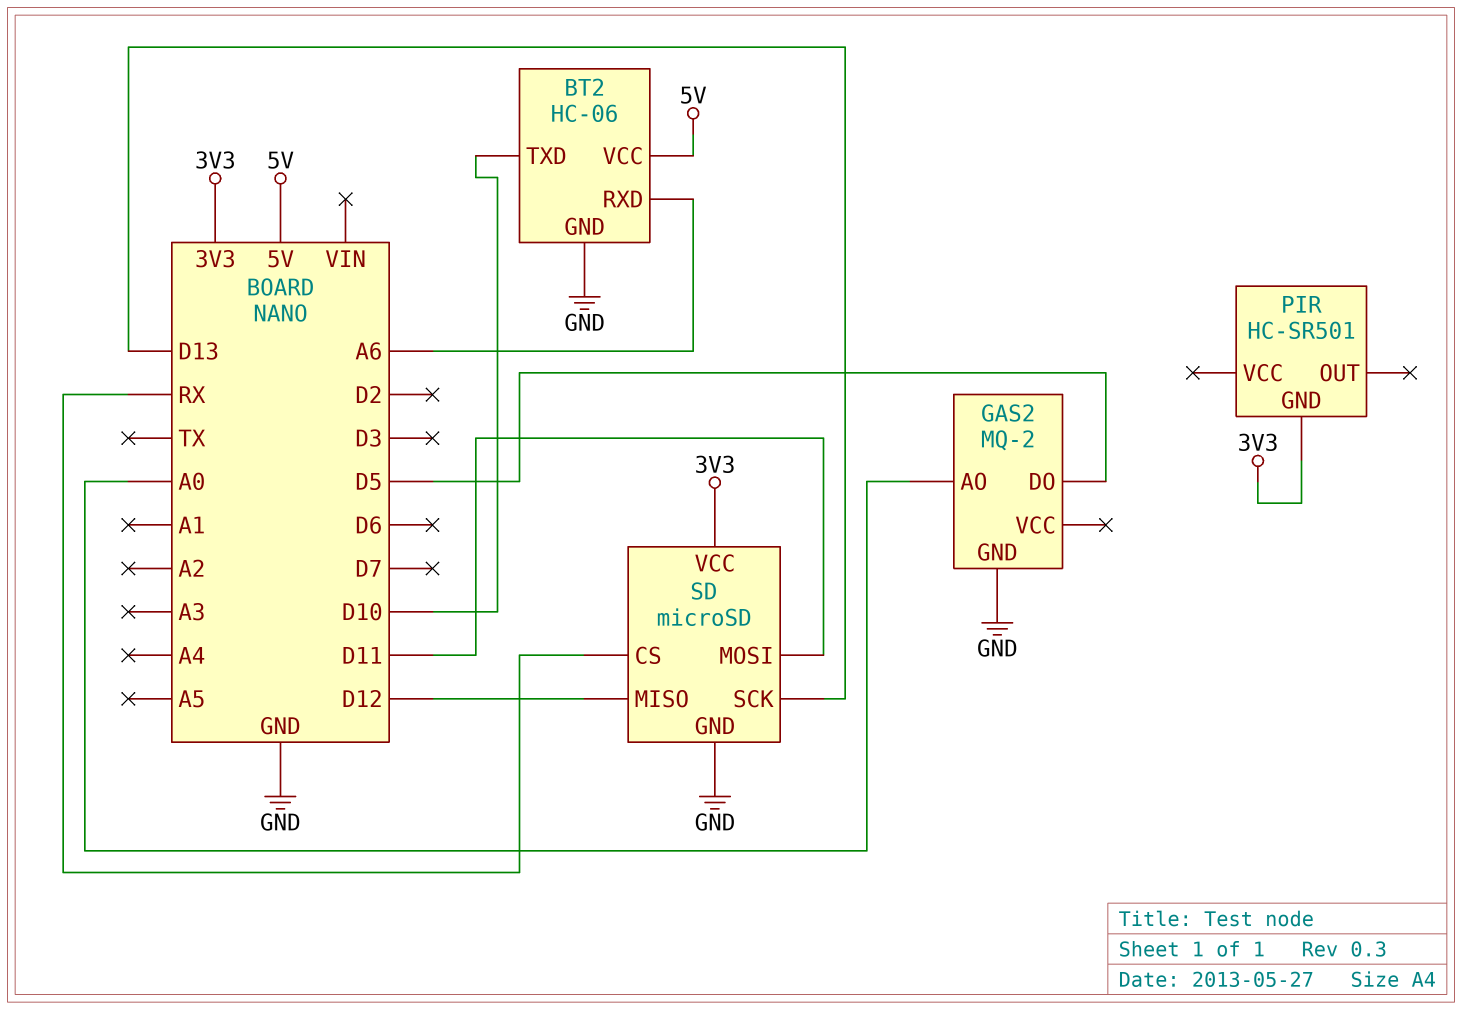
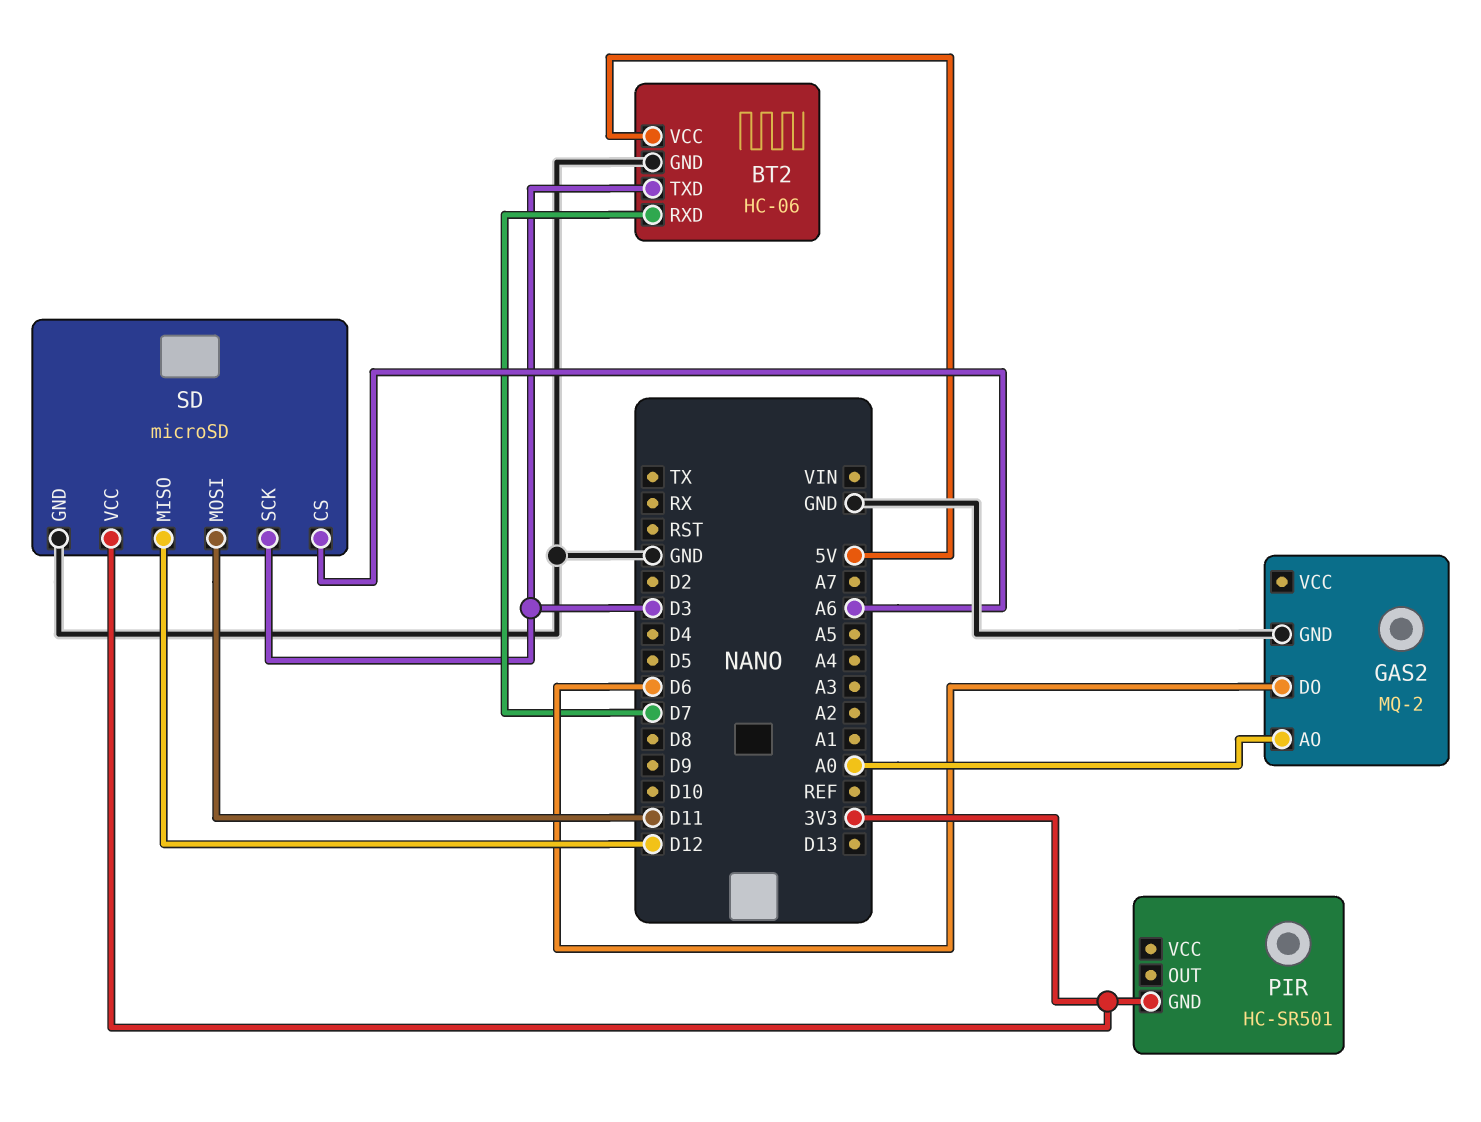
BT2 pin RXD: A6 -> D7
BT2 pin TXD: D10 -> D3
GAS2 pin DO: D5 -> D6
SD pin CS: RX -> A6
SD pin SCK: D13 -> D3

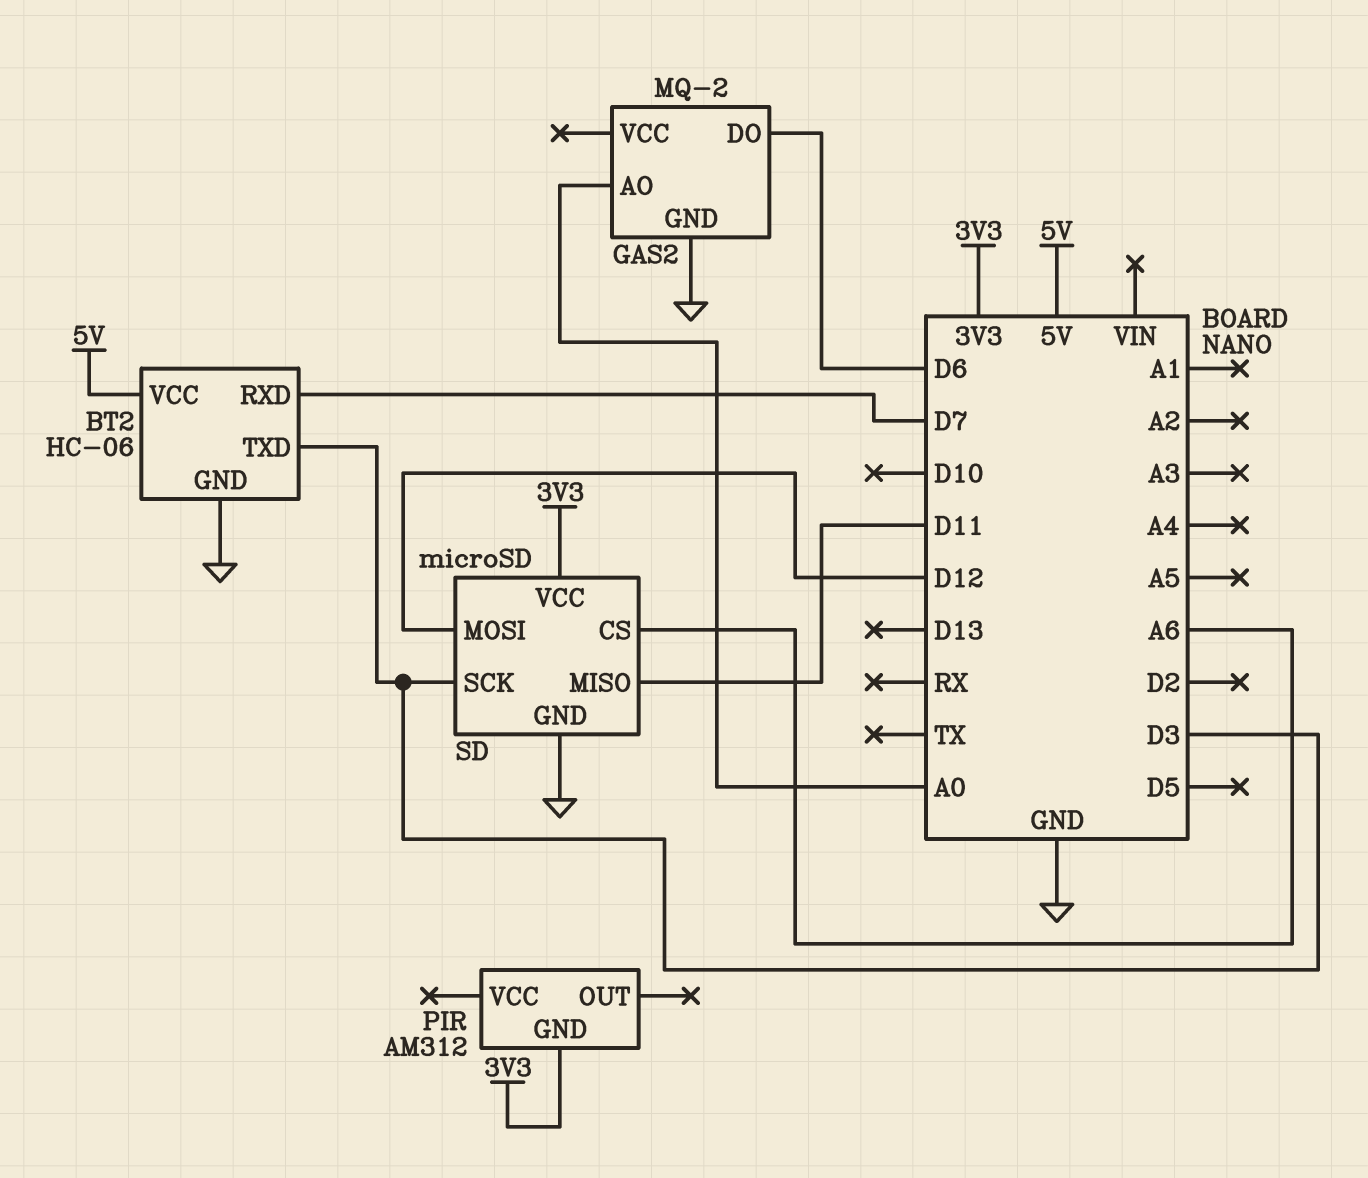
PIR: HC-SR501 -> AM312
SD pin MISO: D12 -> D11
SD pin MOSI: D11 -> D12

